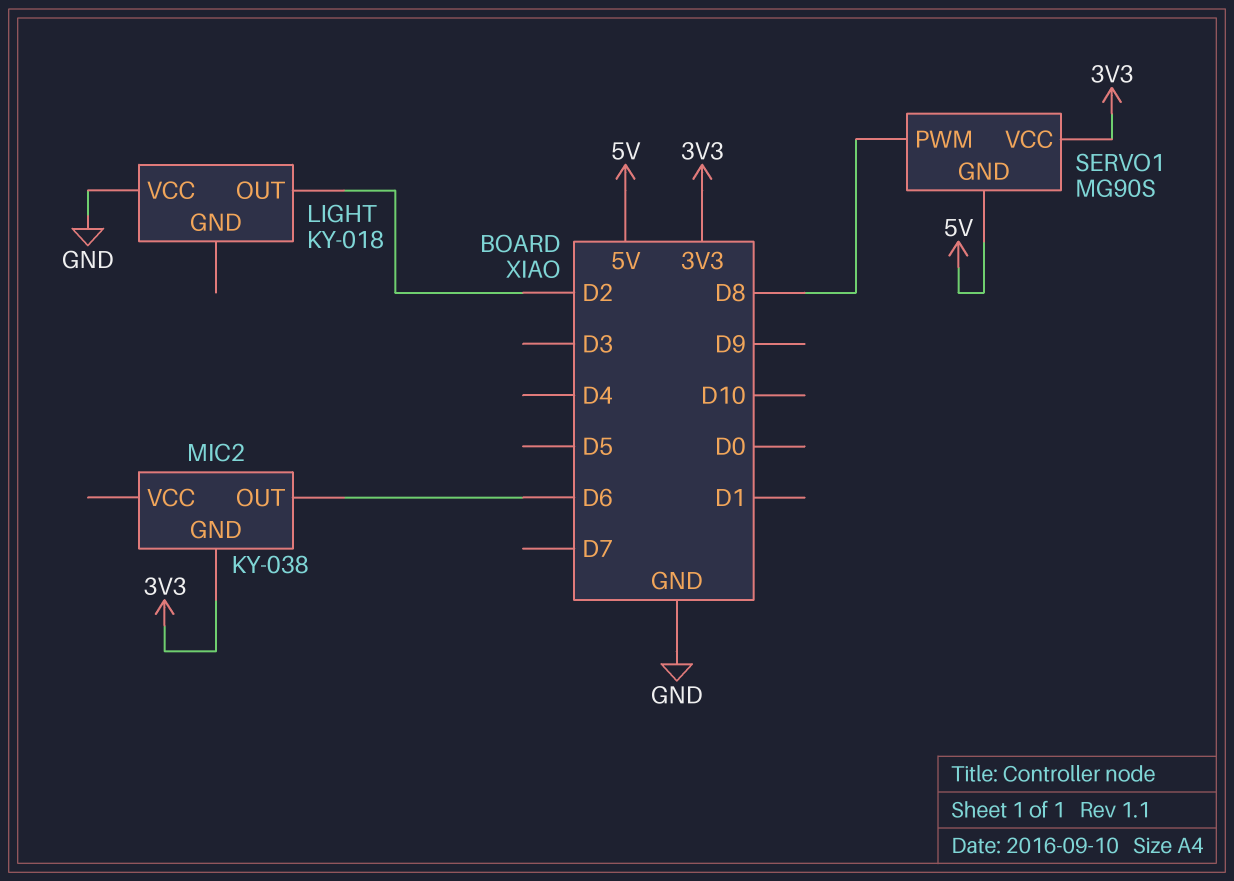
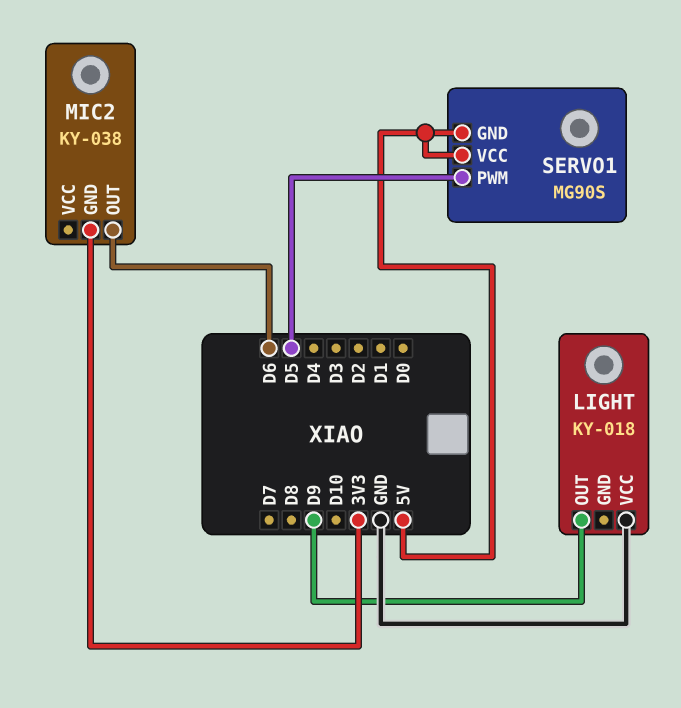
LIGHT pin OUT: D2 -> D9
SERVO1 pin PWM: D8 -> D5
SERVO1 pin VCC: 3V3 -> 5V

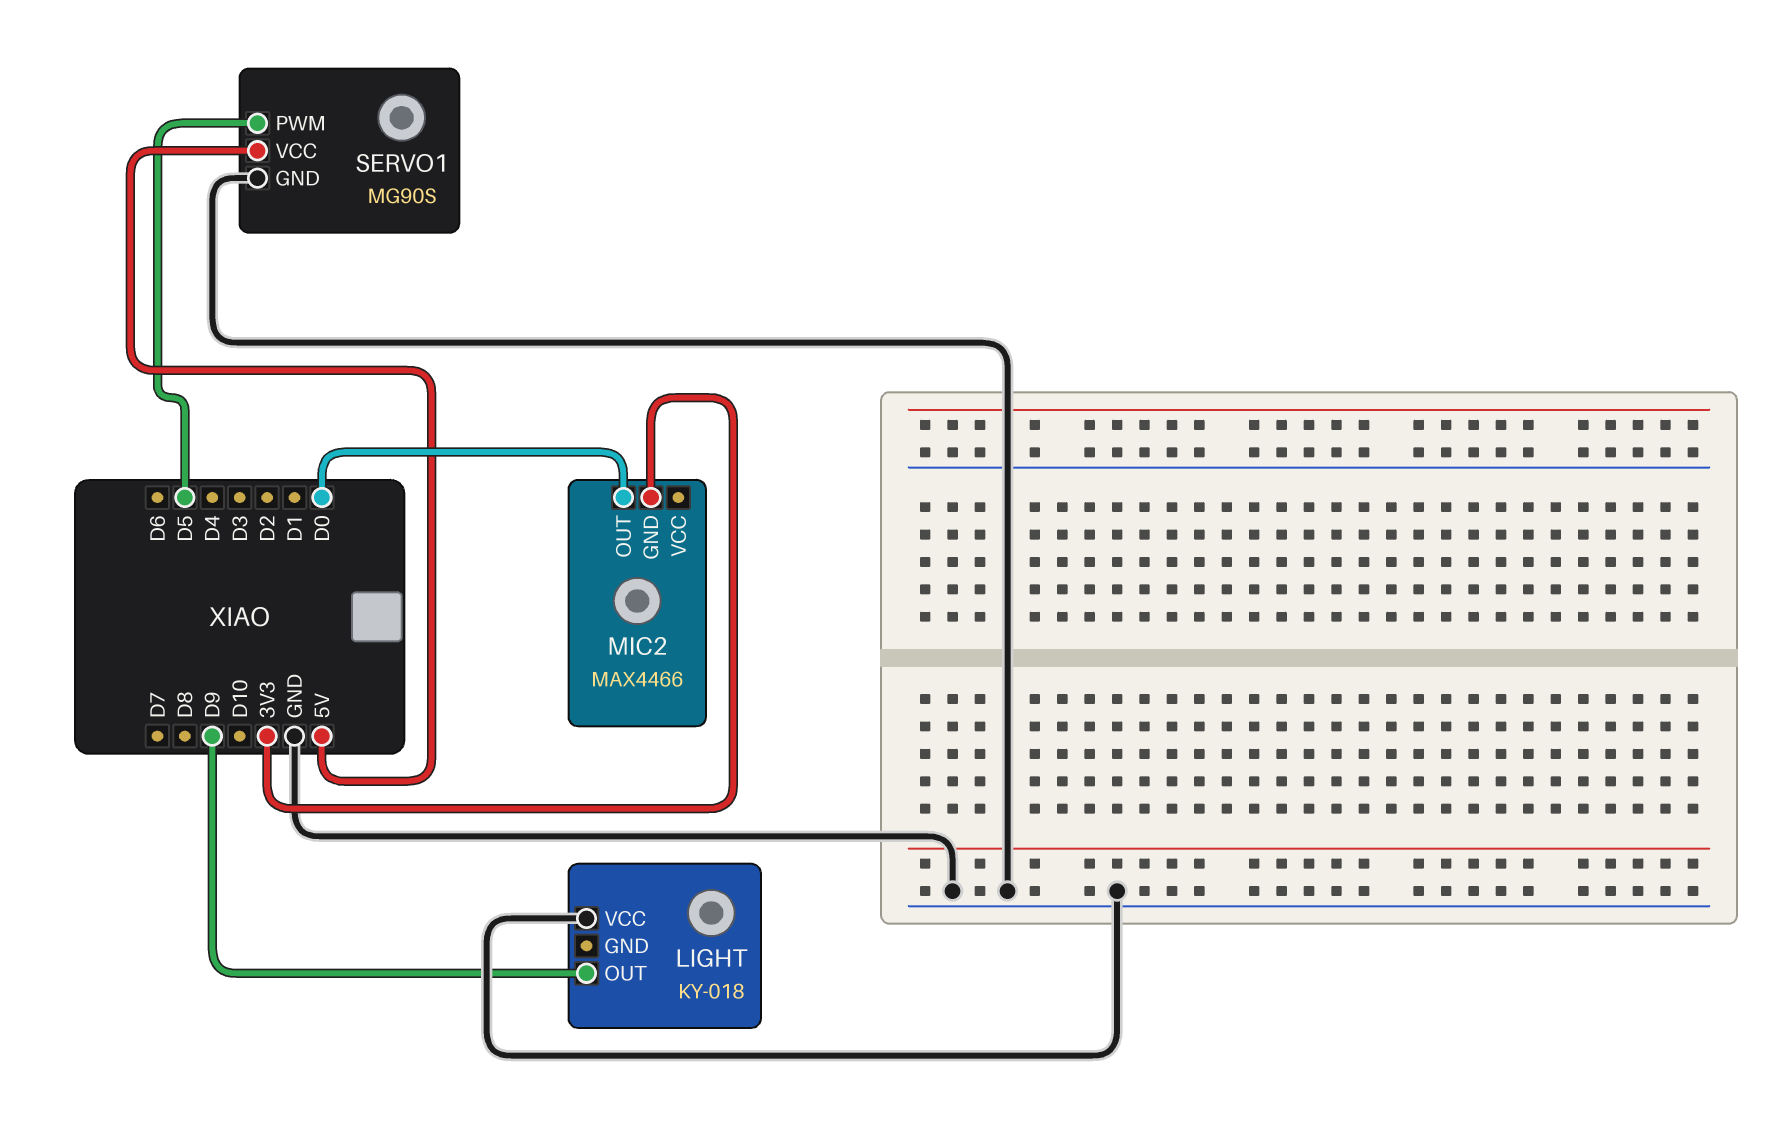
MIC2: KY-038 -> MAX4466
MIC2 pin OUT: D6 -> D0
SERVO1 pin GND: 5V -> GND

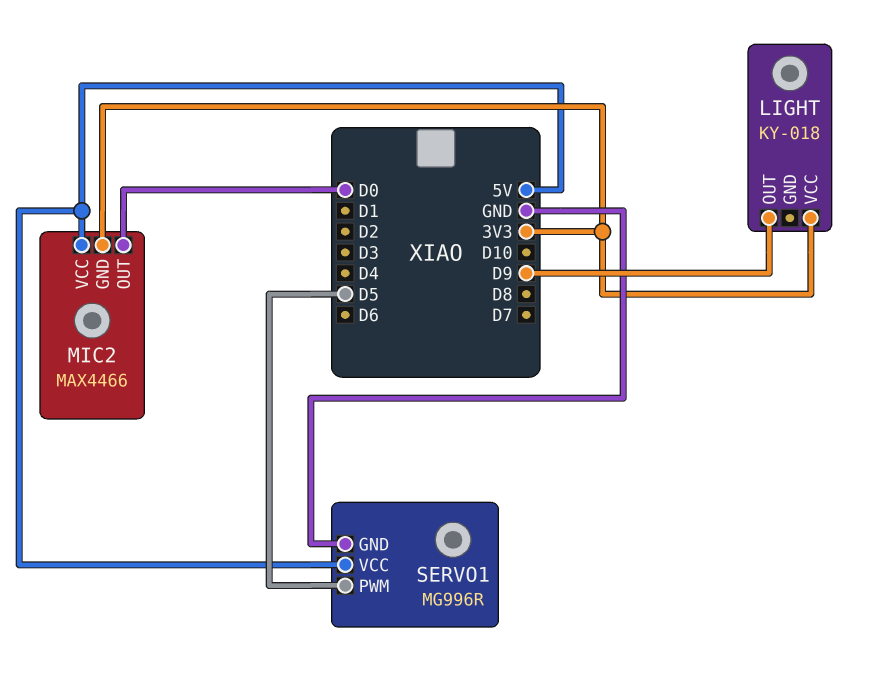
LIGHT pin VCC: GND -> 3V3
MIC2 pin VCC: none -> 5V
SERVO1: MG90S -> MG996R

